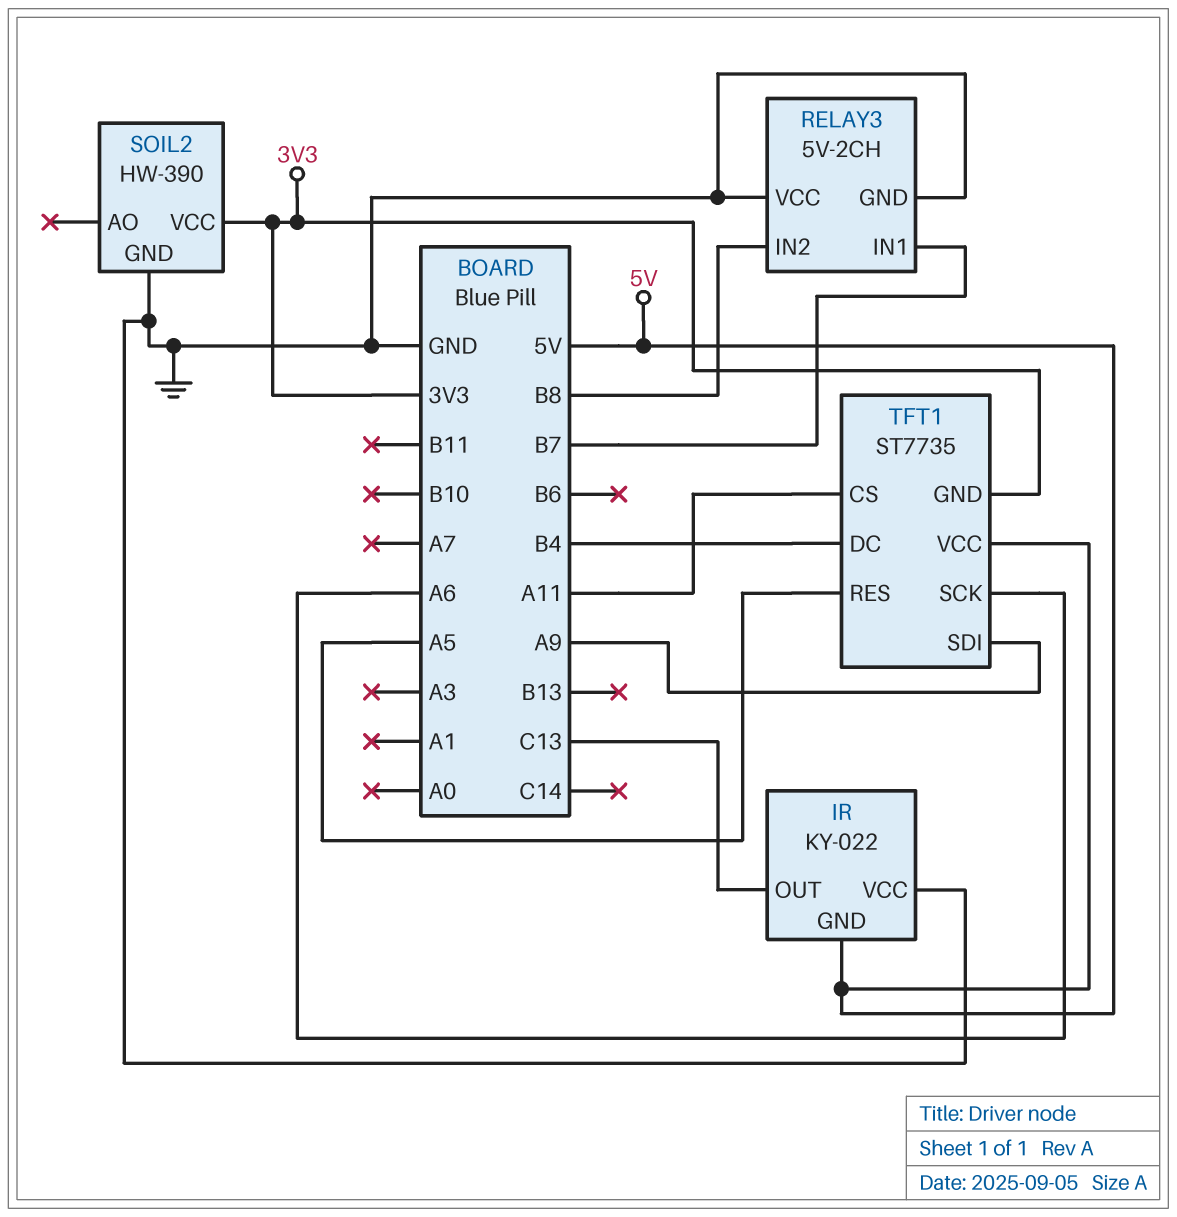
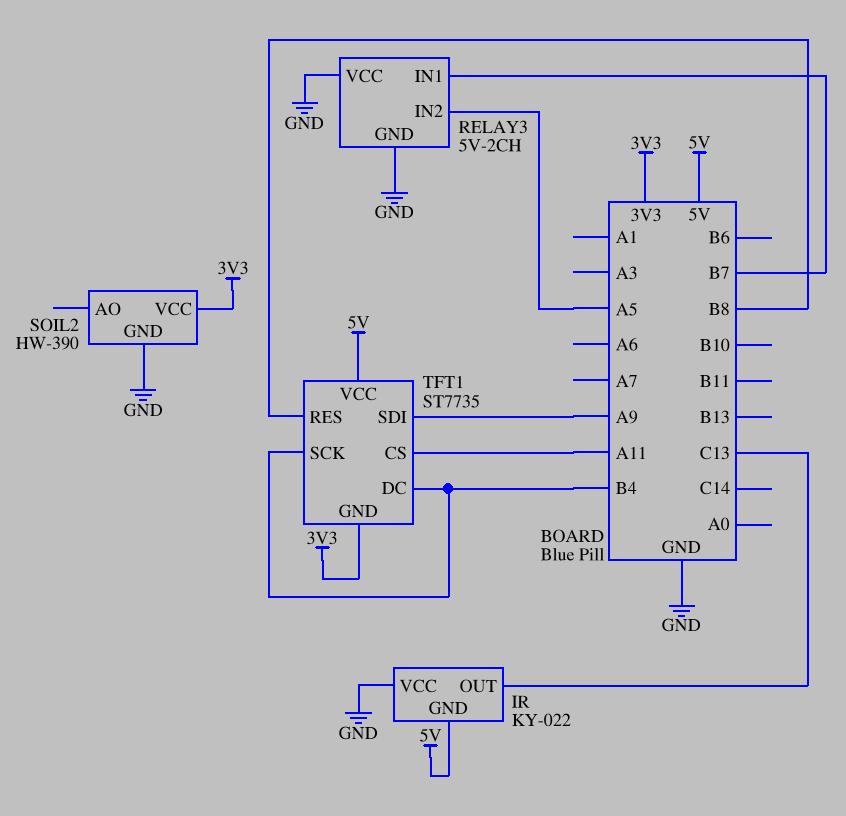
RELAY3 pin IN2: B8 -> A5
TFT1 pin RES: A5 -> B8
TFT1 pin SCK: A6 -> B4

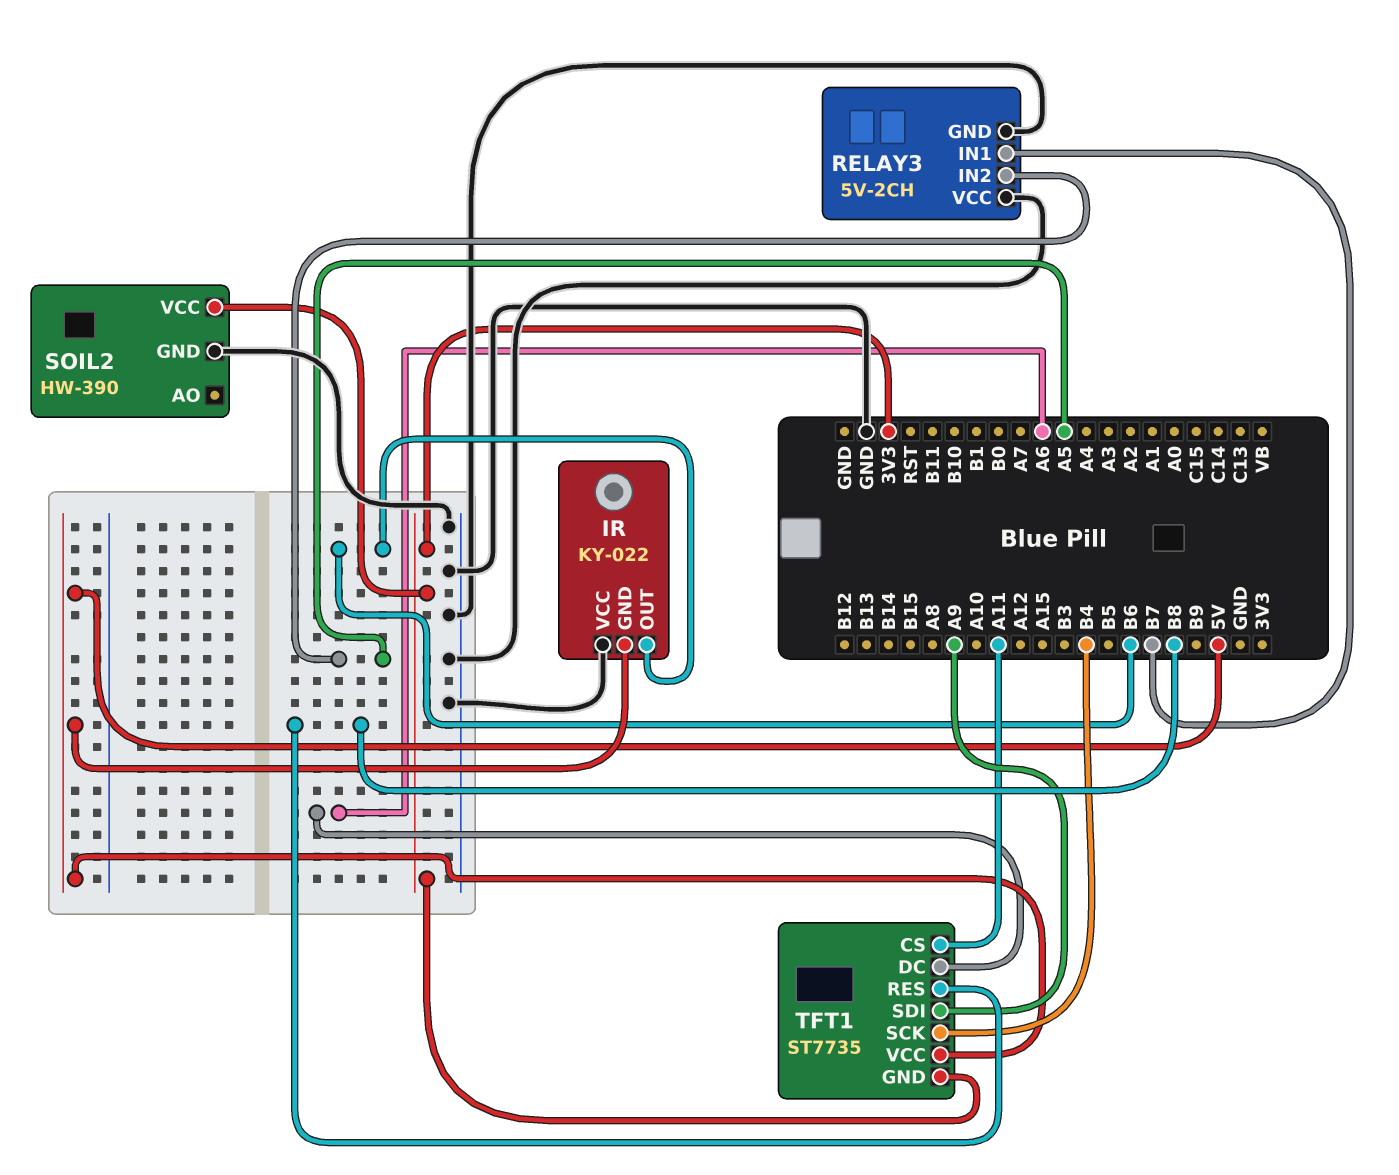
IR pin OUT: C13 -> B6
TFT1 pin DC: B4 -> A6

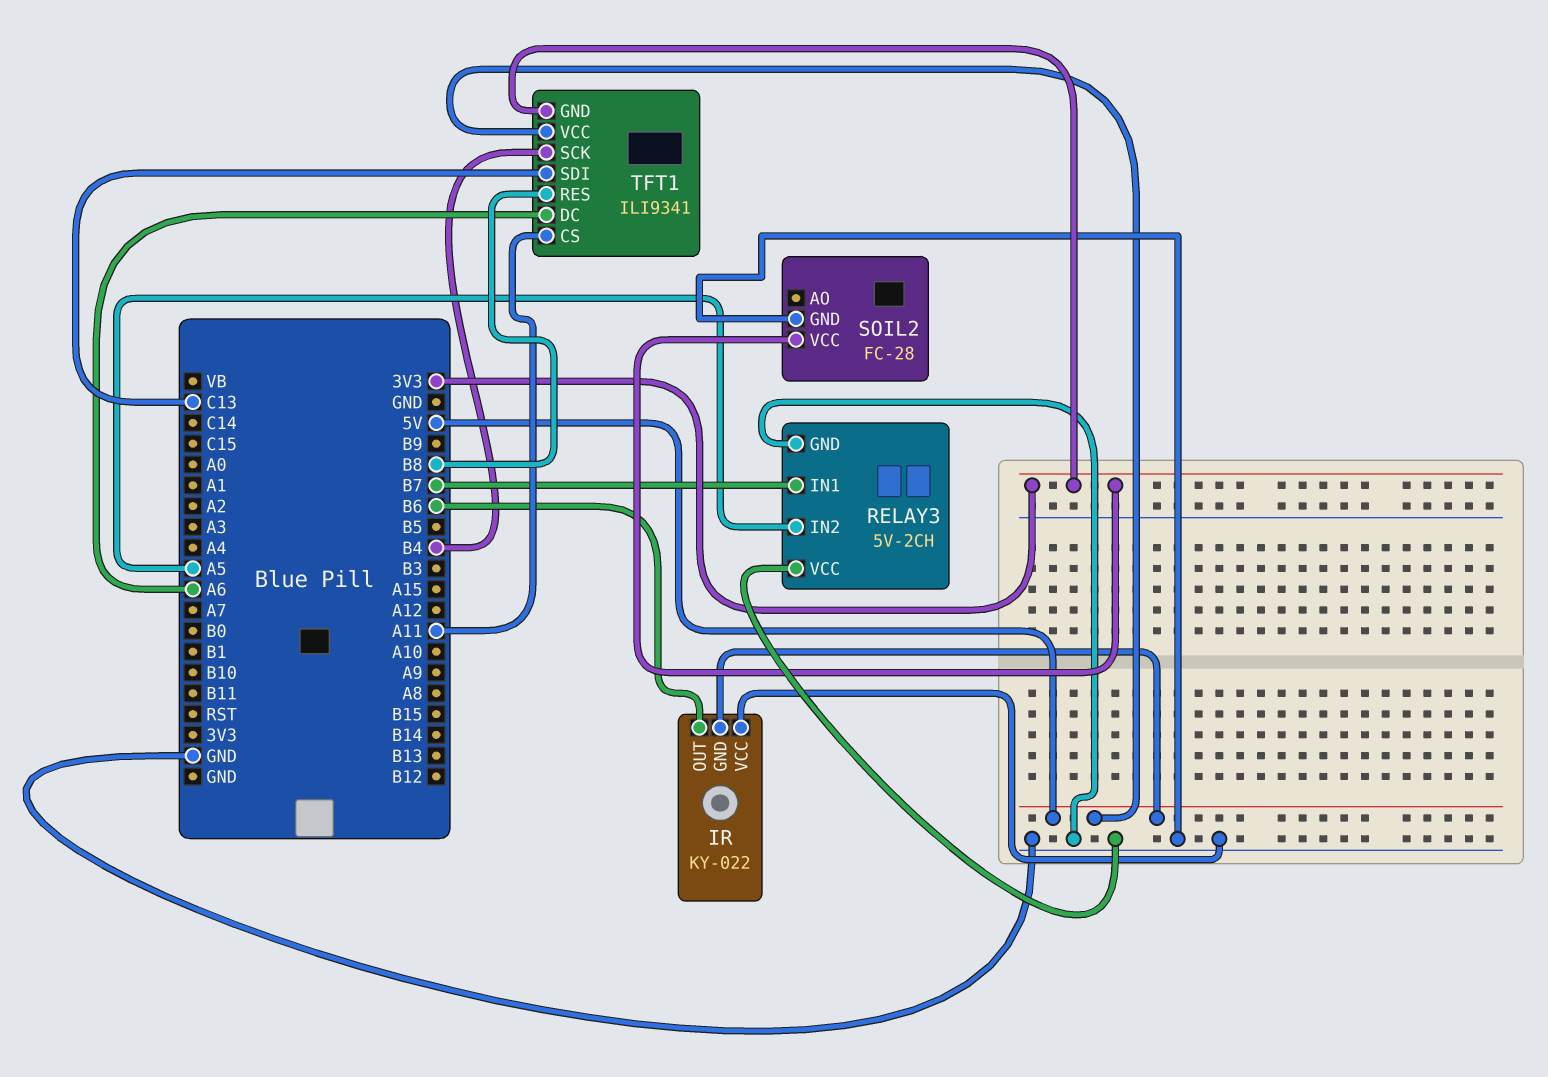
SOIL2: HW-390 -> FC-28
TFT1: ST7735 -> ILI9341
TFT1 pin SDI: A9 -> C13

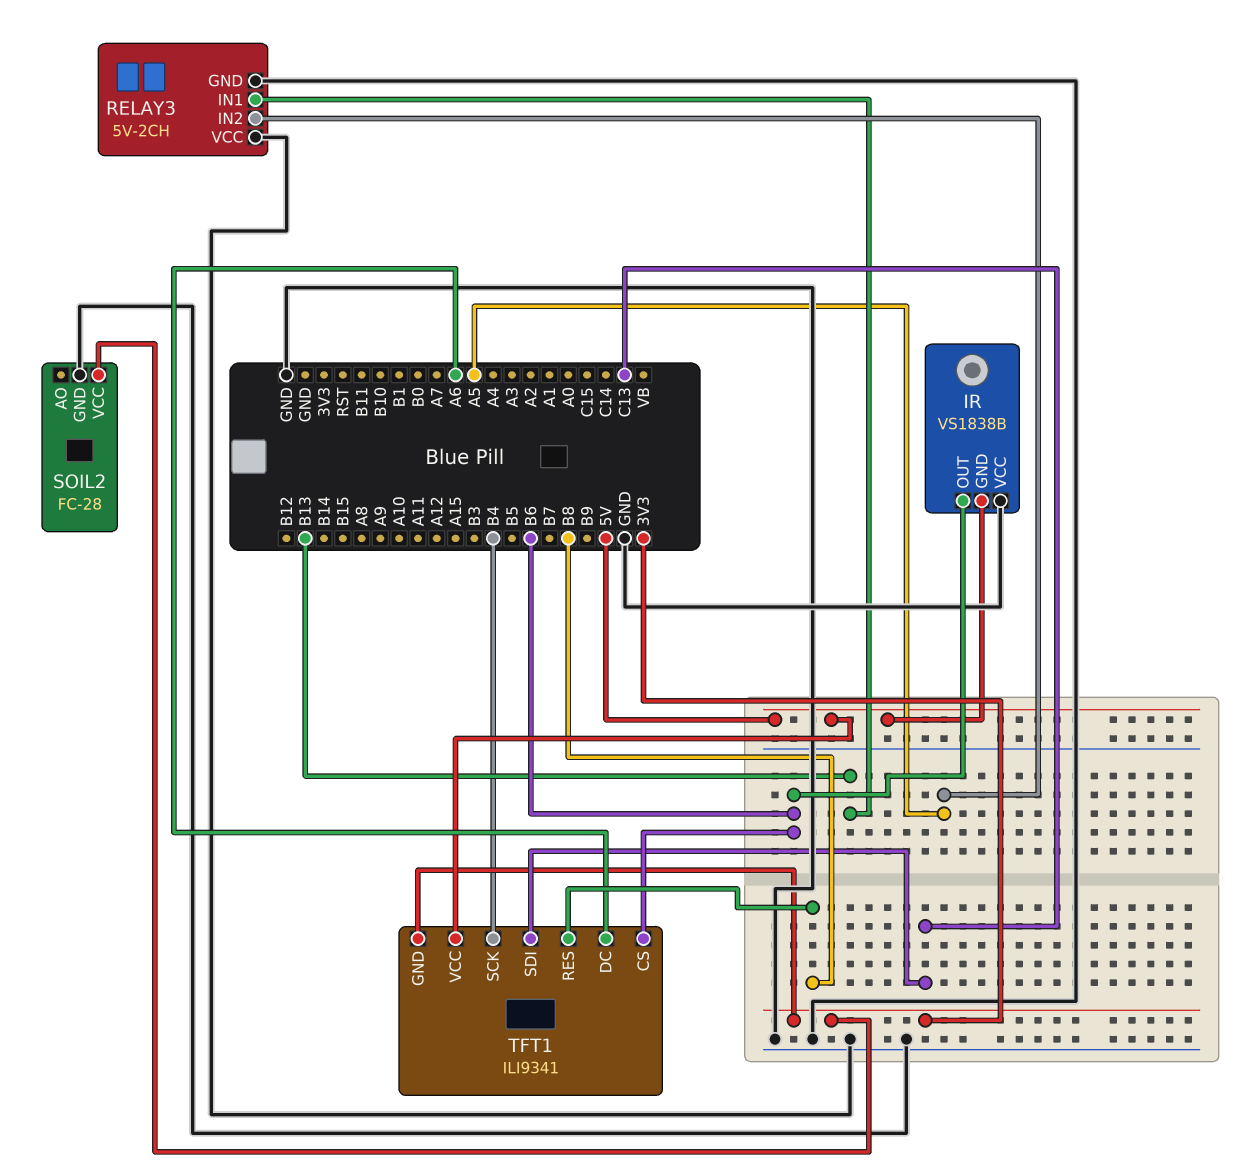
IR: KY-022 -> VS1838B
RELAY3 pin IN1: B7 -> B13
TFT1 pin CS: A11 -> B6

